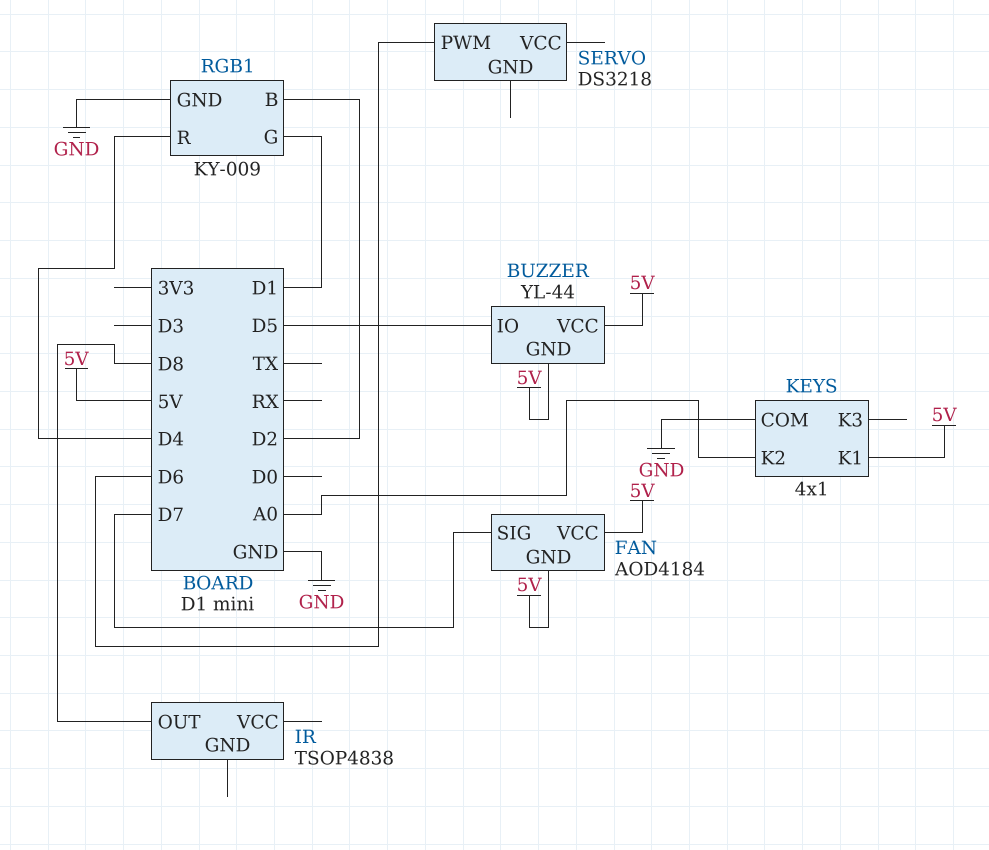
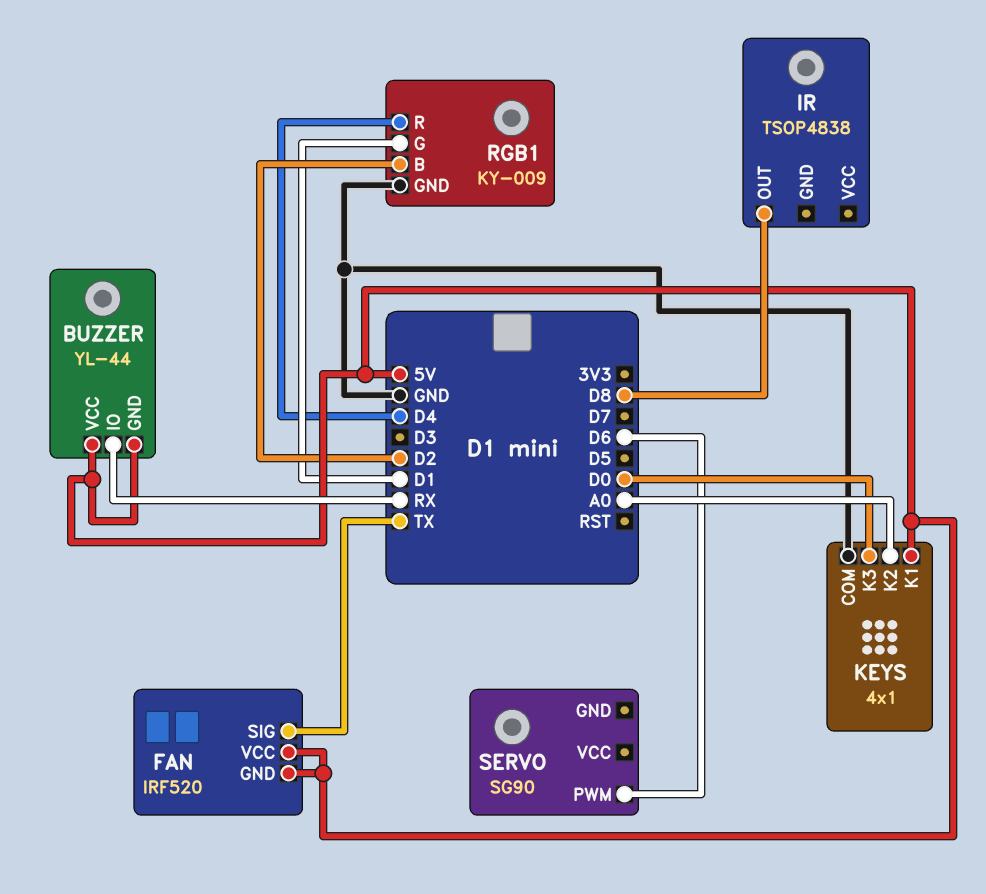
BUZZER pin IO: D5 -> RX
FAN: AOD4184 -> IRF520
FAN pin SIG: D7 -> TX
KEYS pin K3: none -> D0
SERVO: DS3218 -> SG90

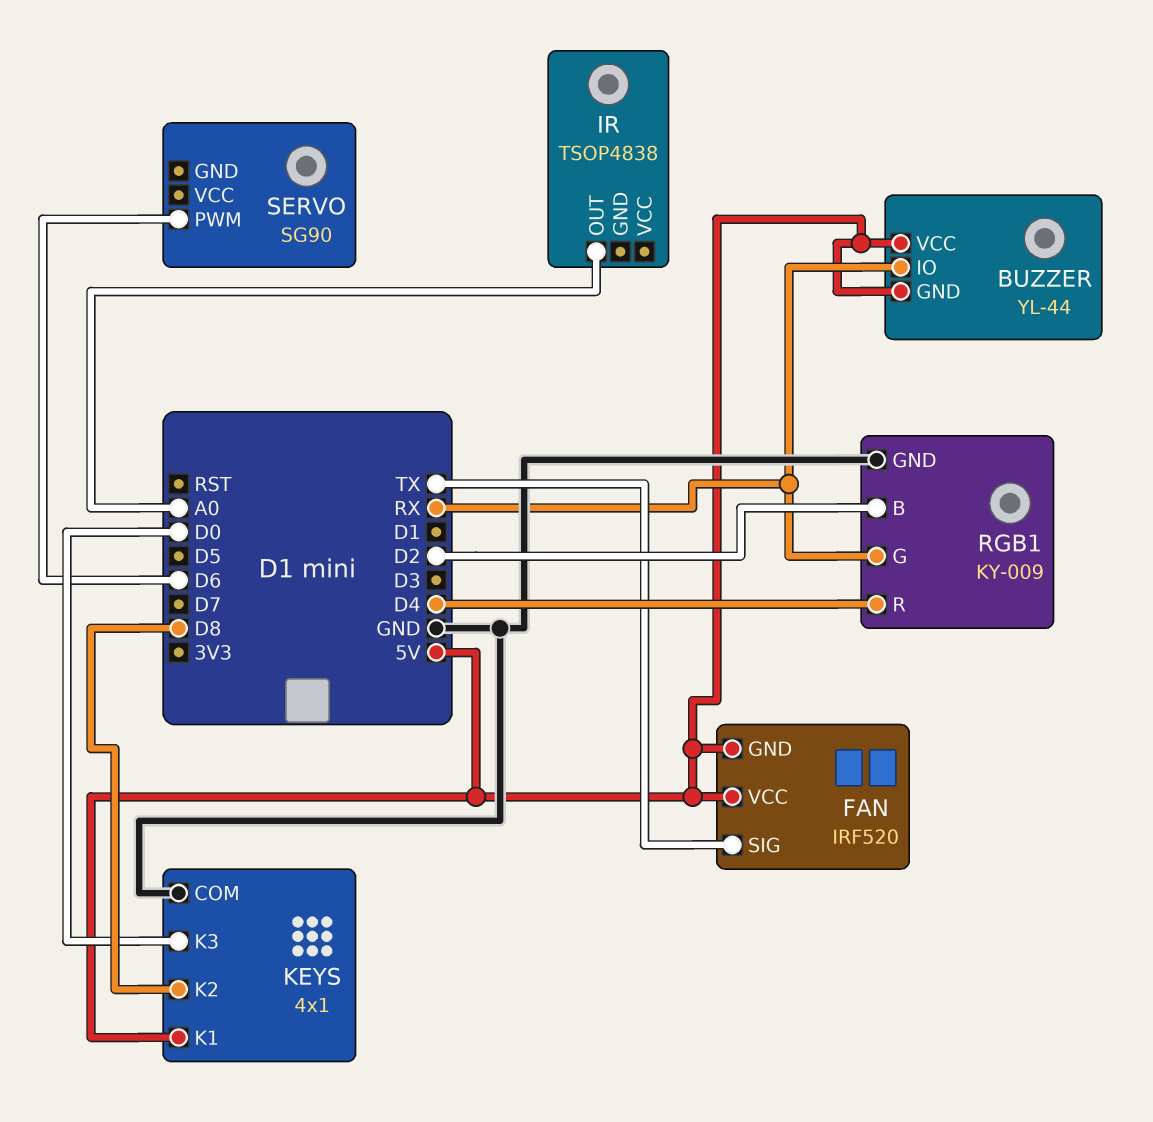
IR pin OUT: D8 -> A0
KEYS pin K2: A0 -> D8
RGB1 pin G: D1 -> RX

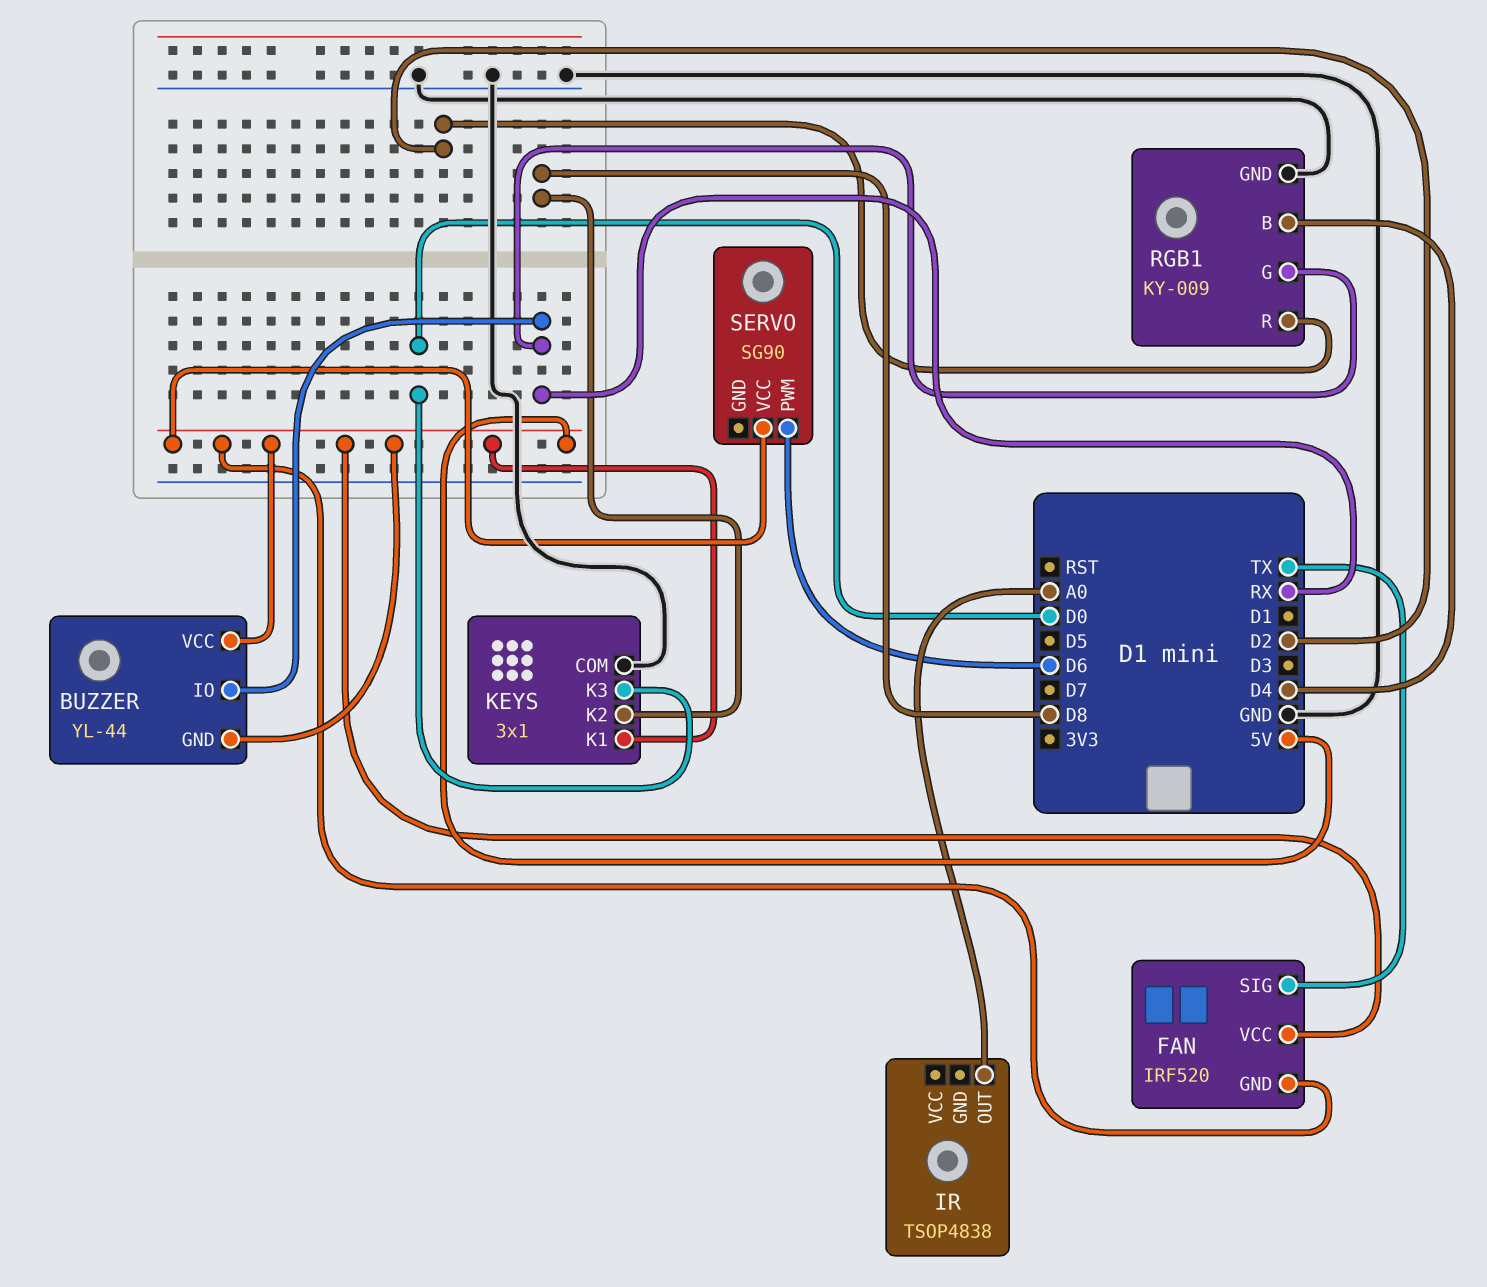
KEYS: 4x1 -> 3x1
RGB1 pin B: D2 -> D4
RGB1 pin R: D4 -> D2
SERVO pin VCC: none -> 5V

